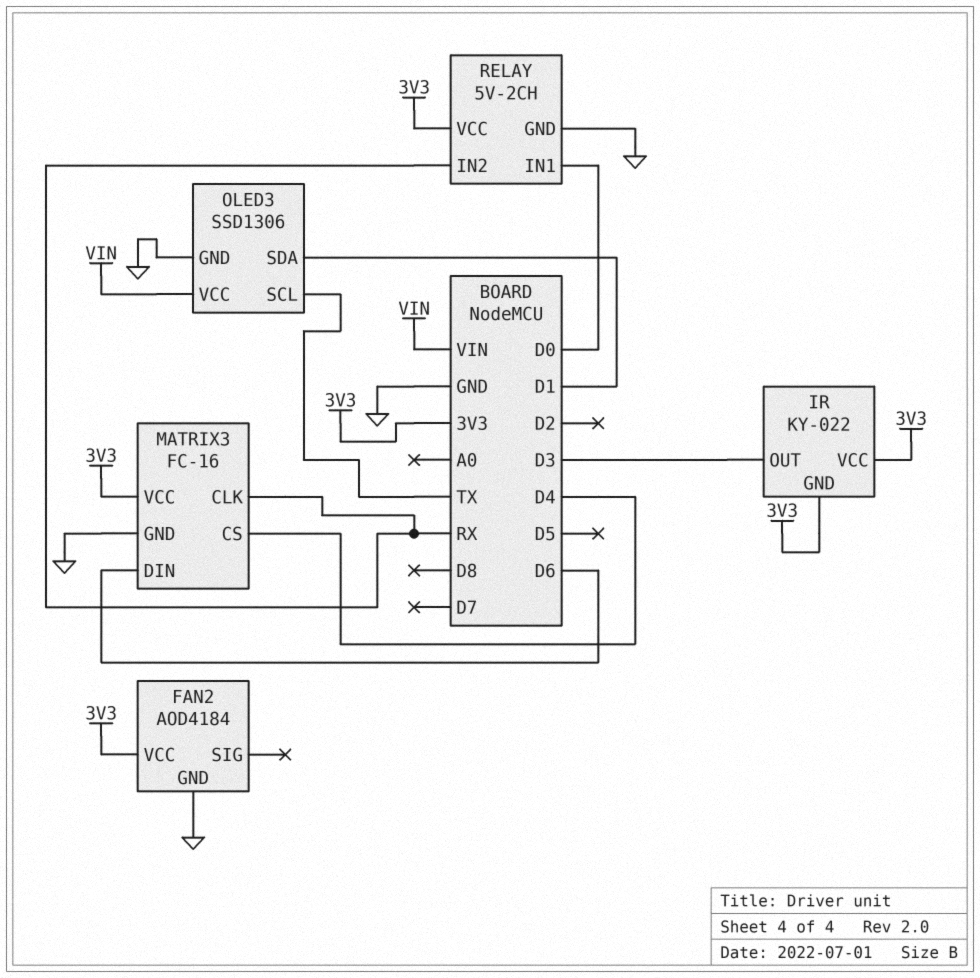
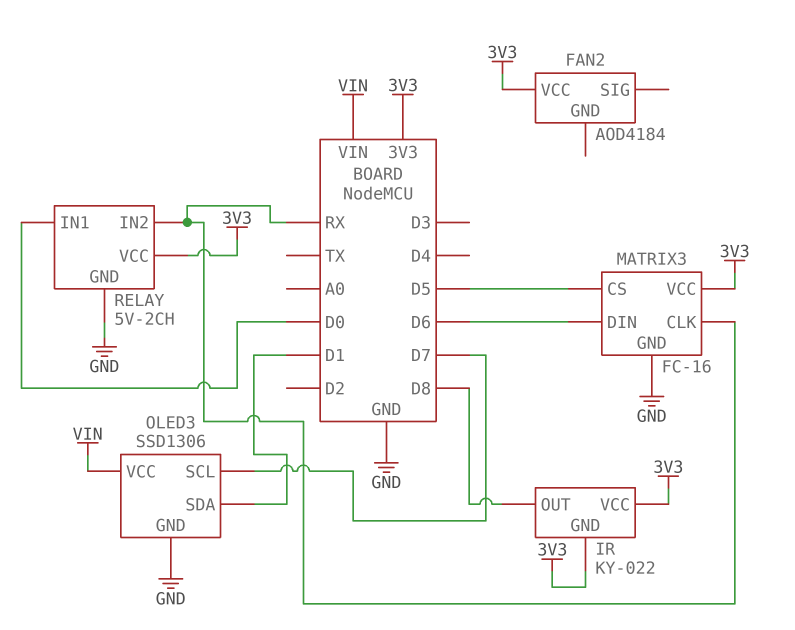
FAN2 pin GND: GND -> none
IR pin OUT: D3 -> D8
MATRIX3 pin CS: D4 -> D5
OLED3 pin SCL: TX -> D7

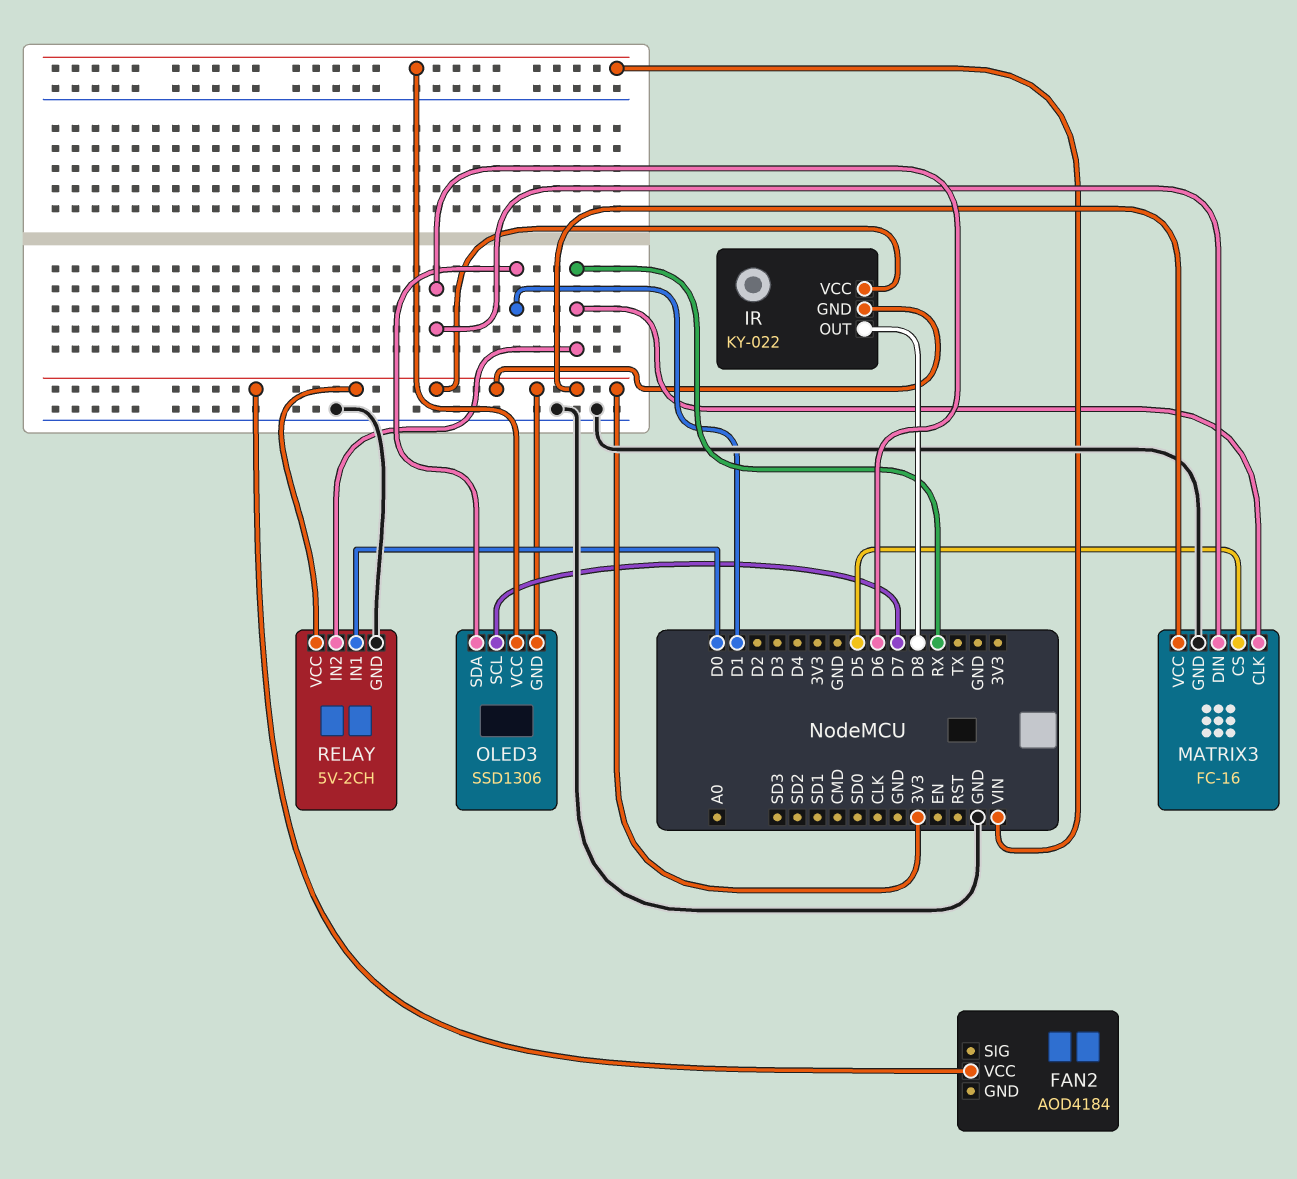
OLED3 pin GND: GND -> 3V3

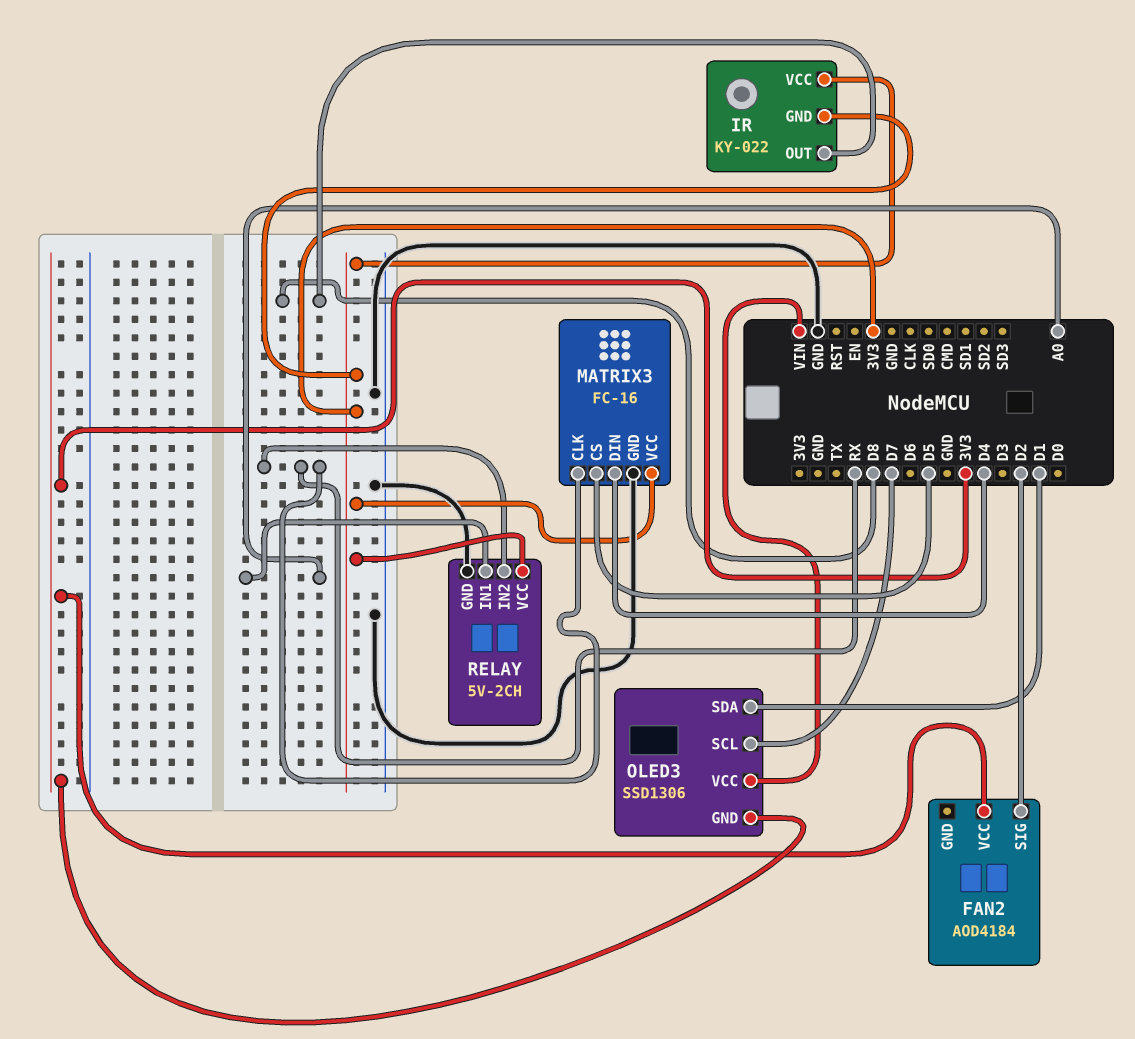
FAN2 pin SIG: none -> D2
MATRIX3 pin DIN: D6 -> D4
RELAY pin IN1: D0 -> A0

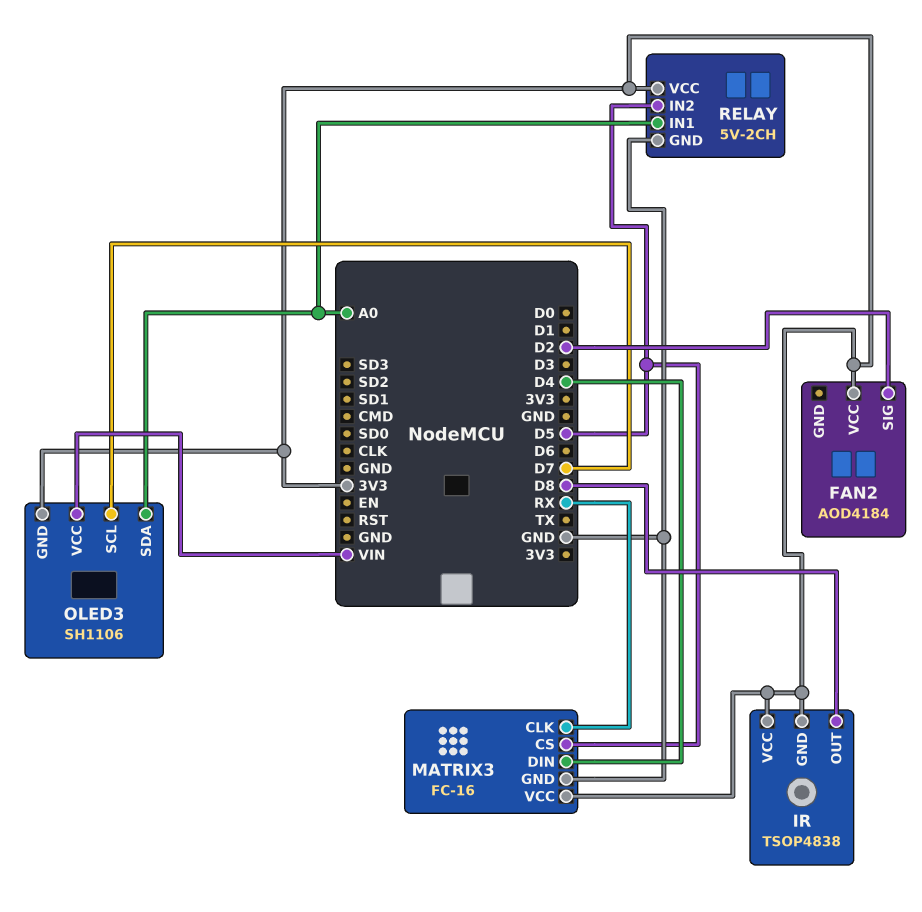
IR: KY-022 -> TSOP4838
OLED3: SSD1306 -> SH1106
OLED3 pin SDA: D1 -> A0
RELAY pin IN2: RX -> D5

